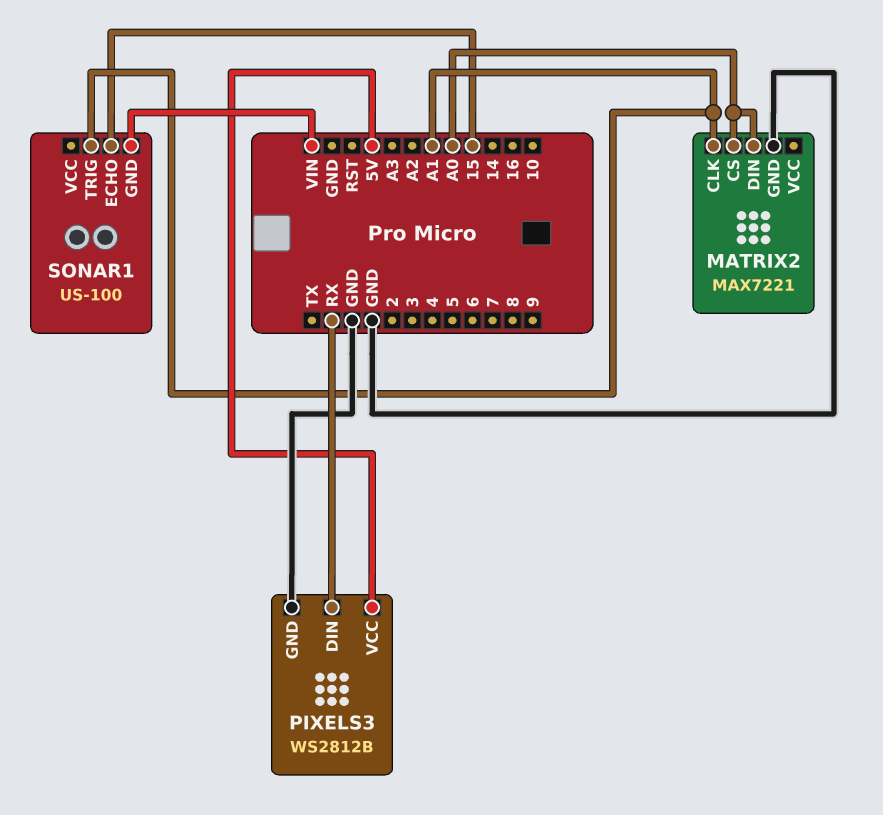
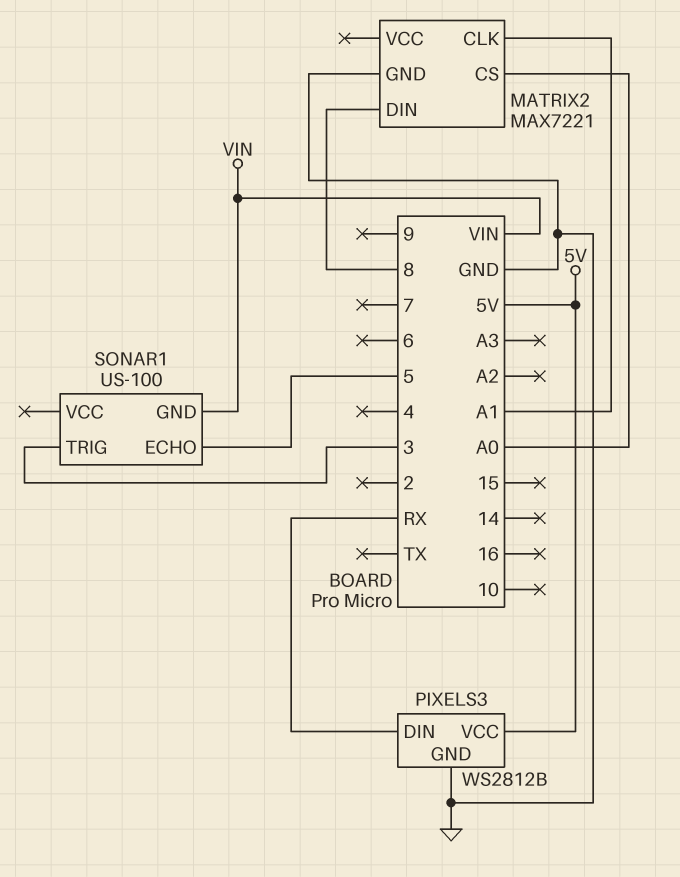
MATRIX2 pin DIN: A0 -> 8
SONAR1 pin ECHO: 15 -> 5
SONAR1 pin TRIG: A1 -> 3

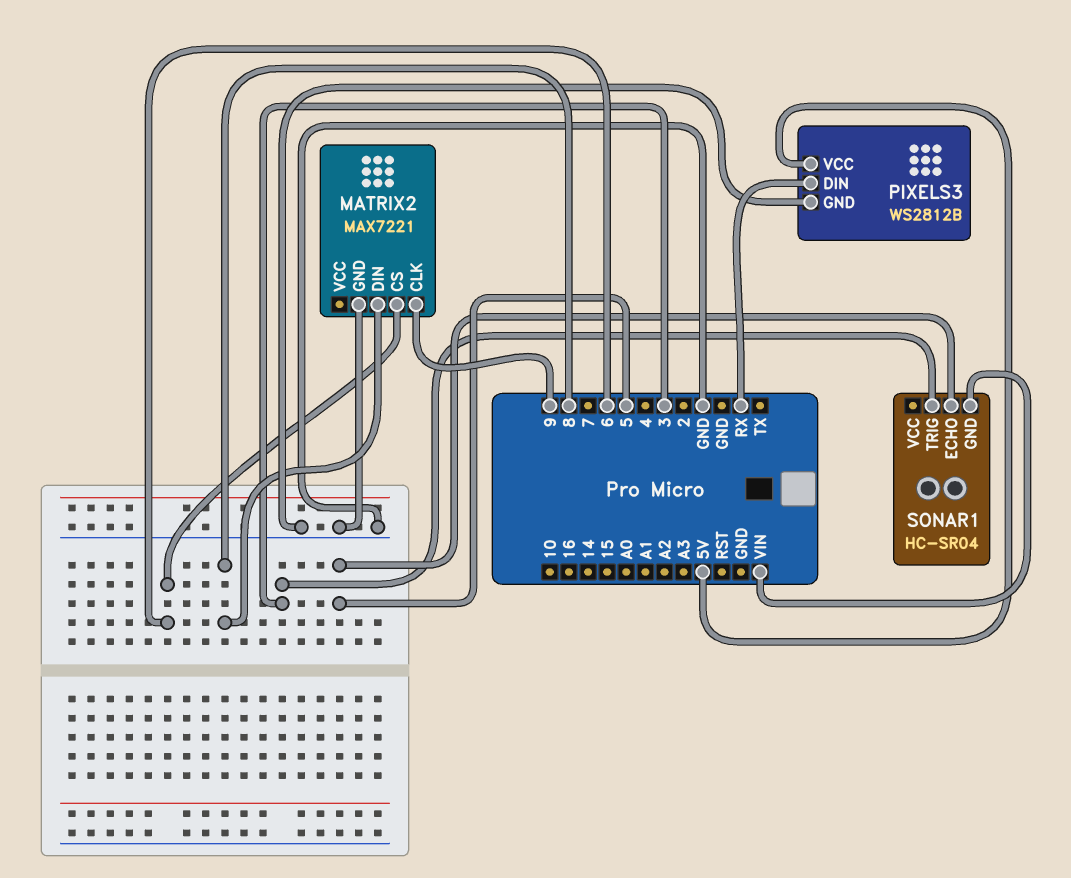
MATRIX2 pin CLK: A1 -> 9
MATRIX2 pin CS: A0 -> 6
SONAR1: US-100 -> HC-SR04

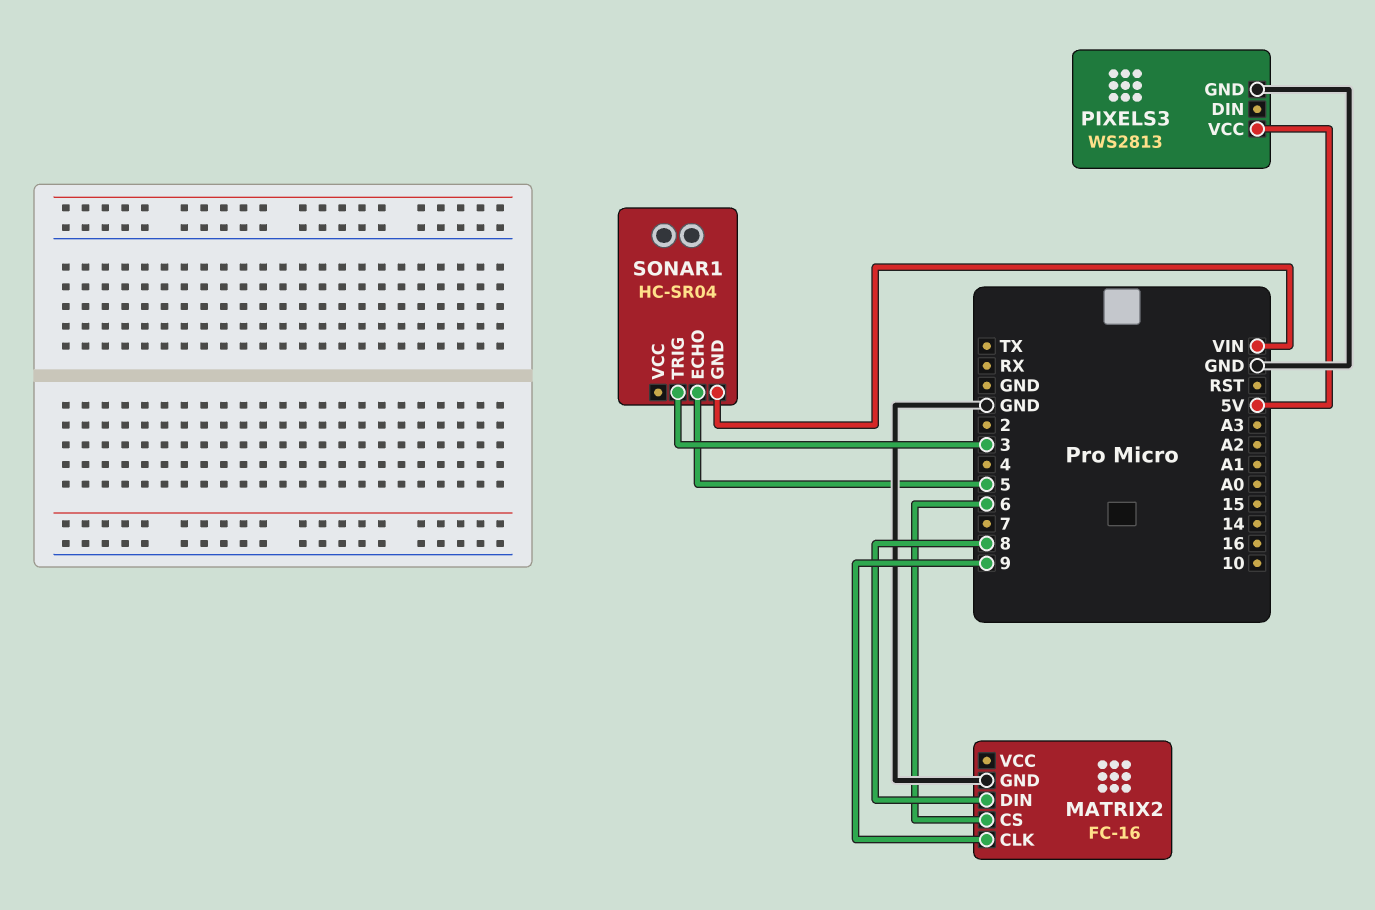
MATRIX2: MAX7221 -> FC-16
PIXELS3: WS2812B -> WS2813
PIXELS3 pin DIN: RX -> none

